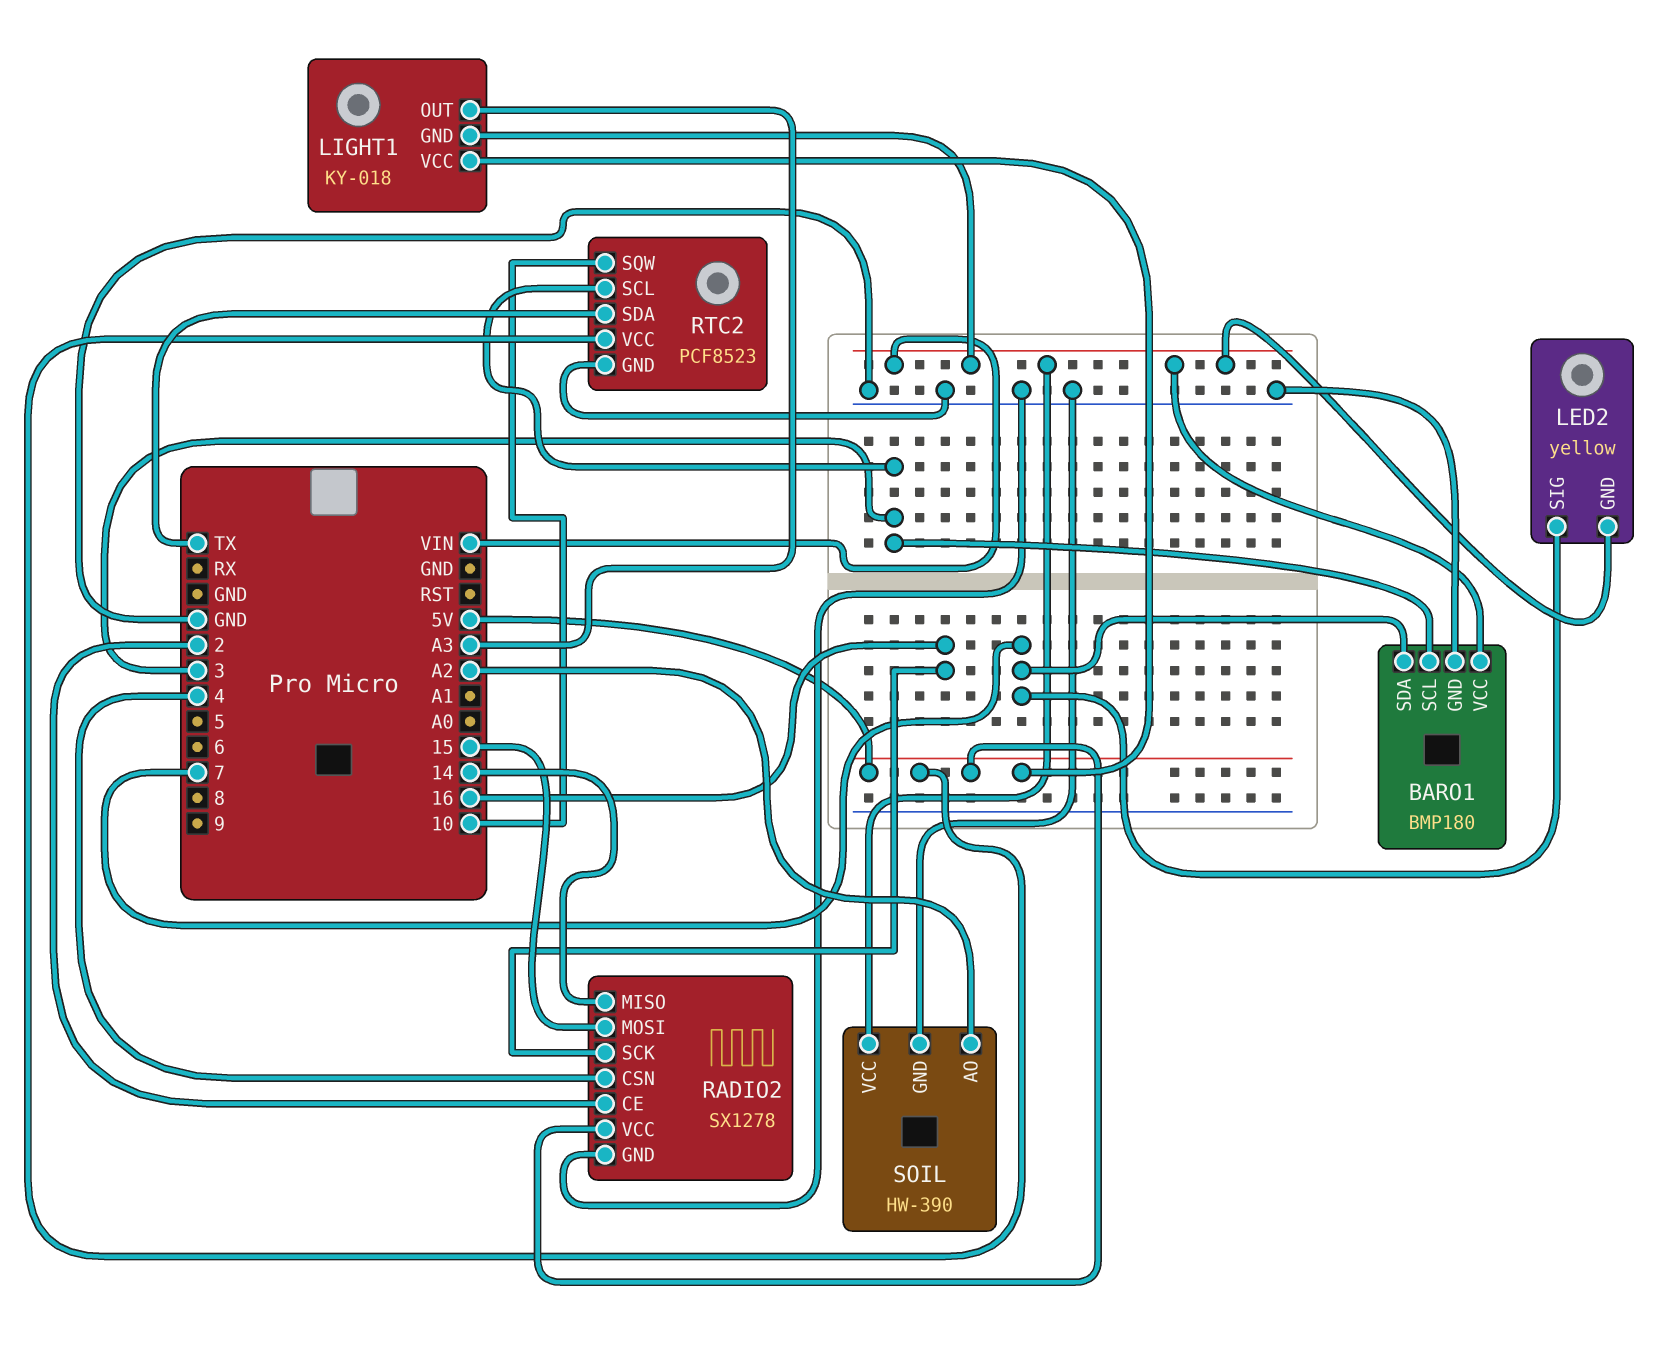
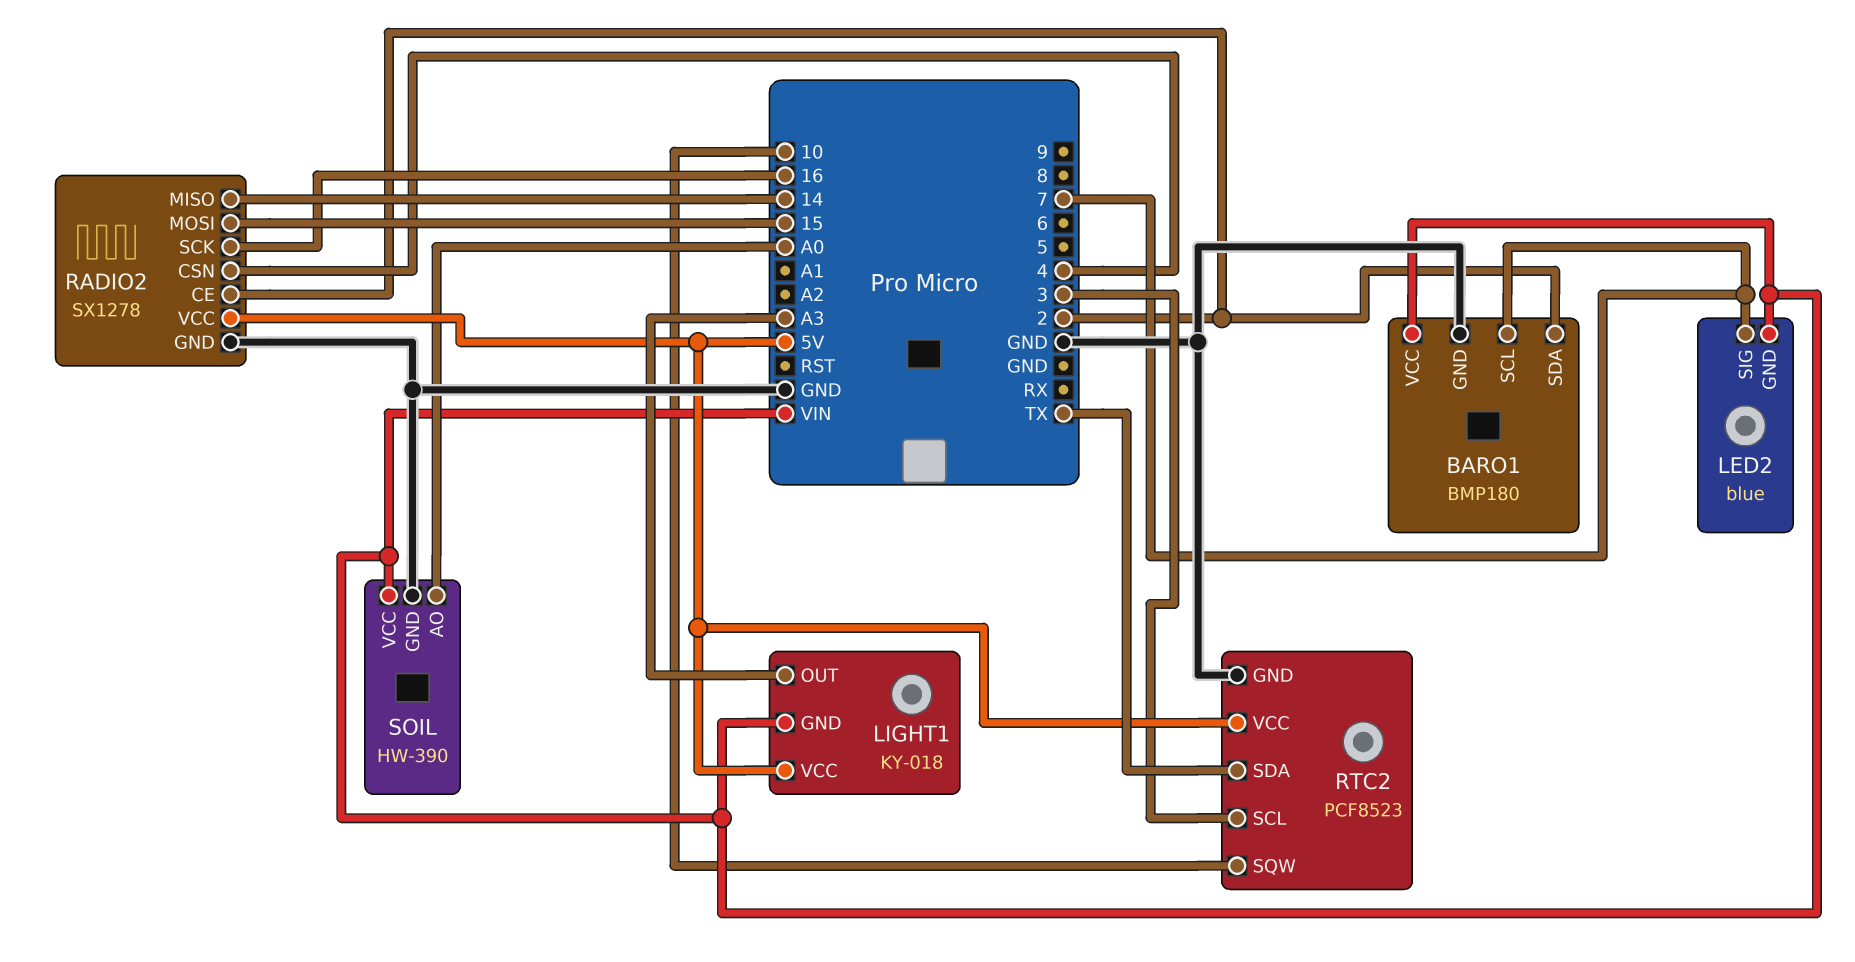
BARO1 pin SCL: 3 -> 7
BARO1 pin SDA: 7 -> 2
LED2: yellow -> blue
SOIL pin AO: A2 -> A0

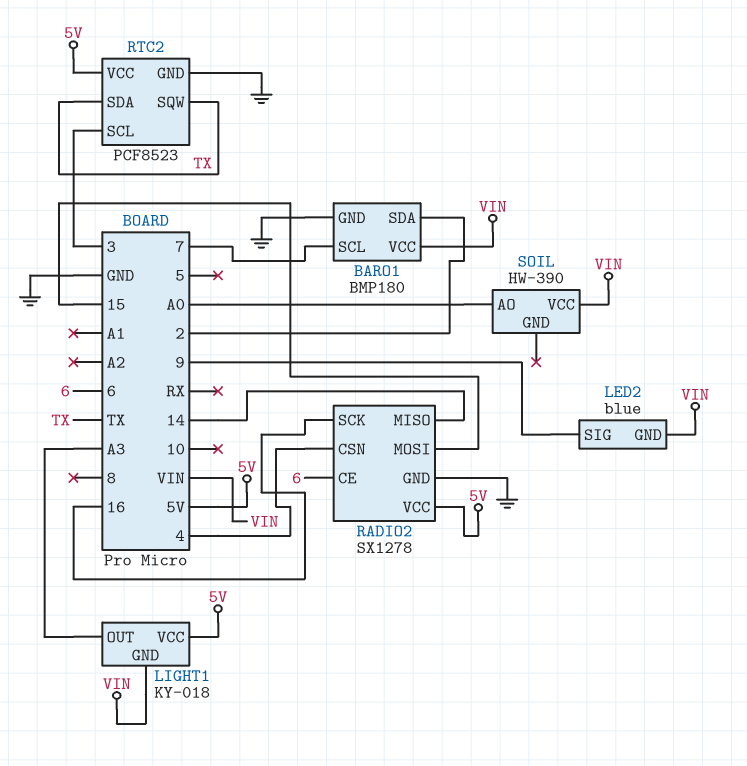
LED2 pin SIG: 7 -> 9
RADIO2 pin CE: 2 -> 6
RTC2 pin SQW: 10 -> TX
SOIL pin GND: GND -> none

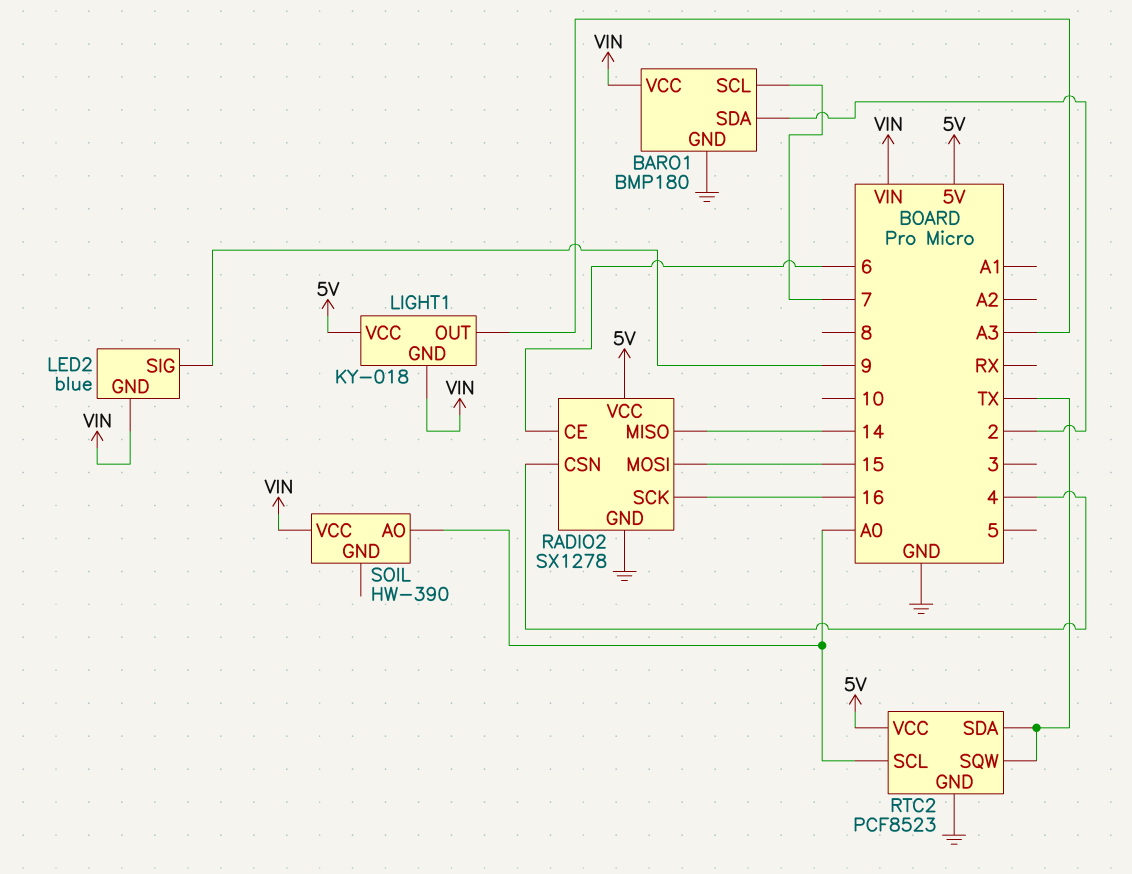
RTC2 pin SCL: 3 -> A0

